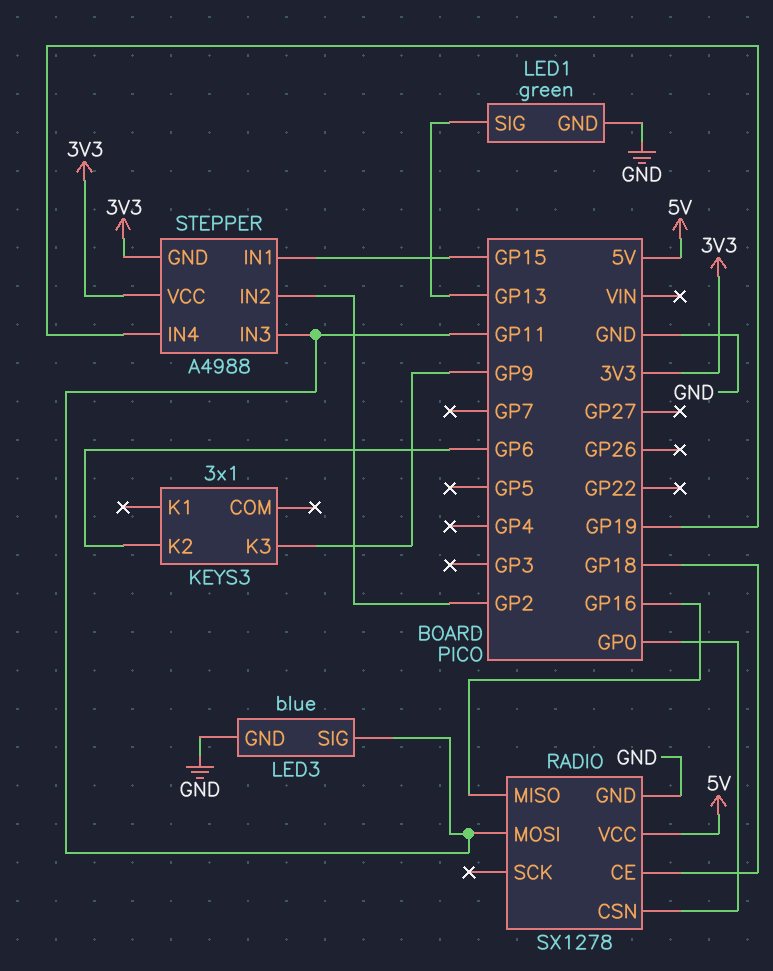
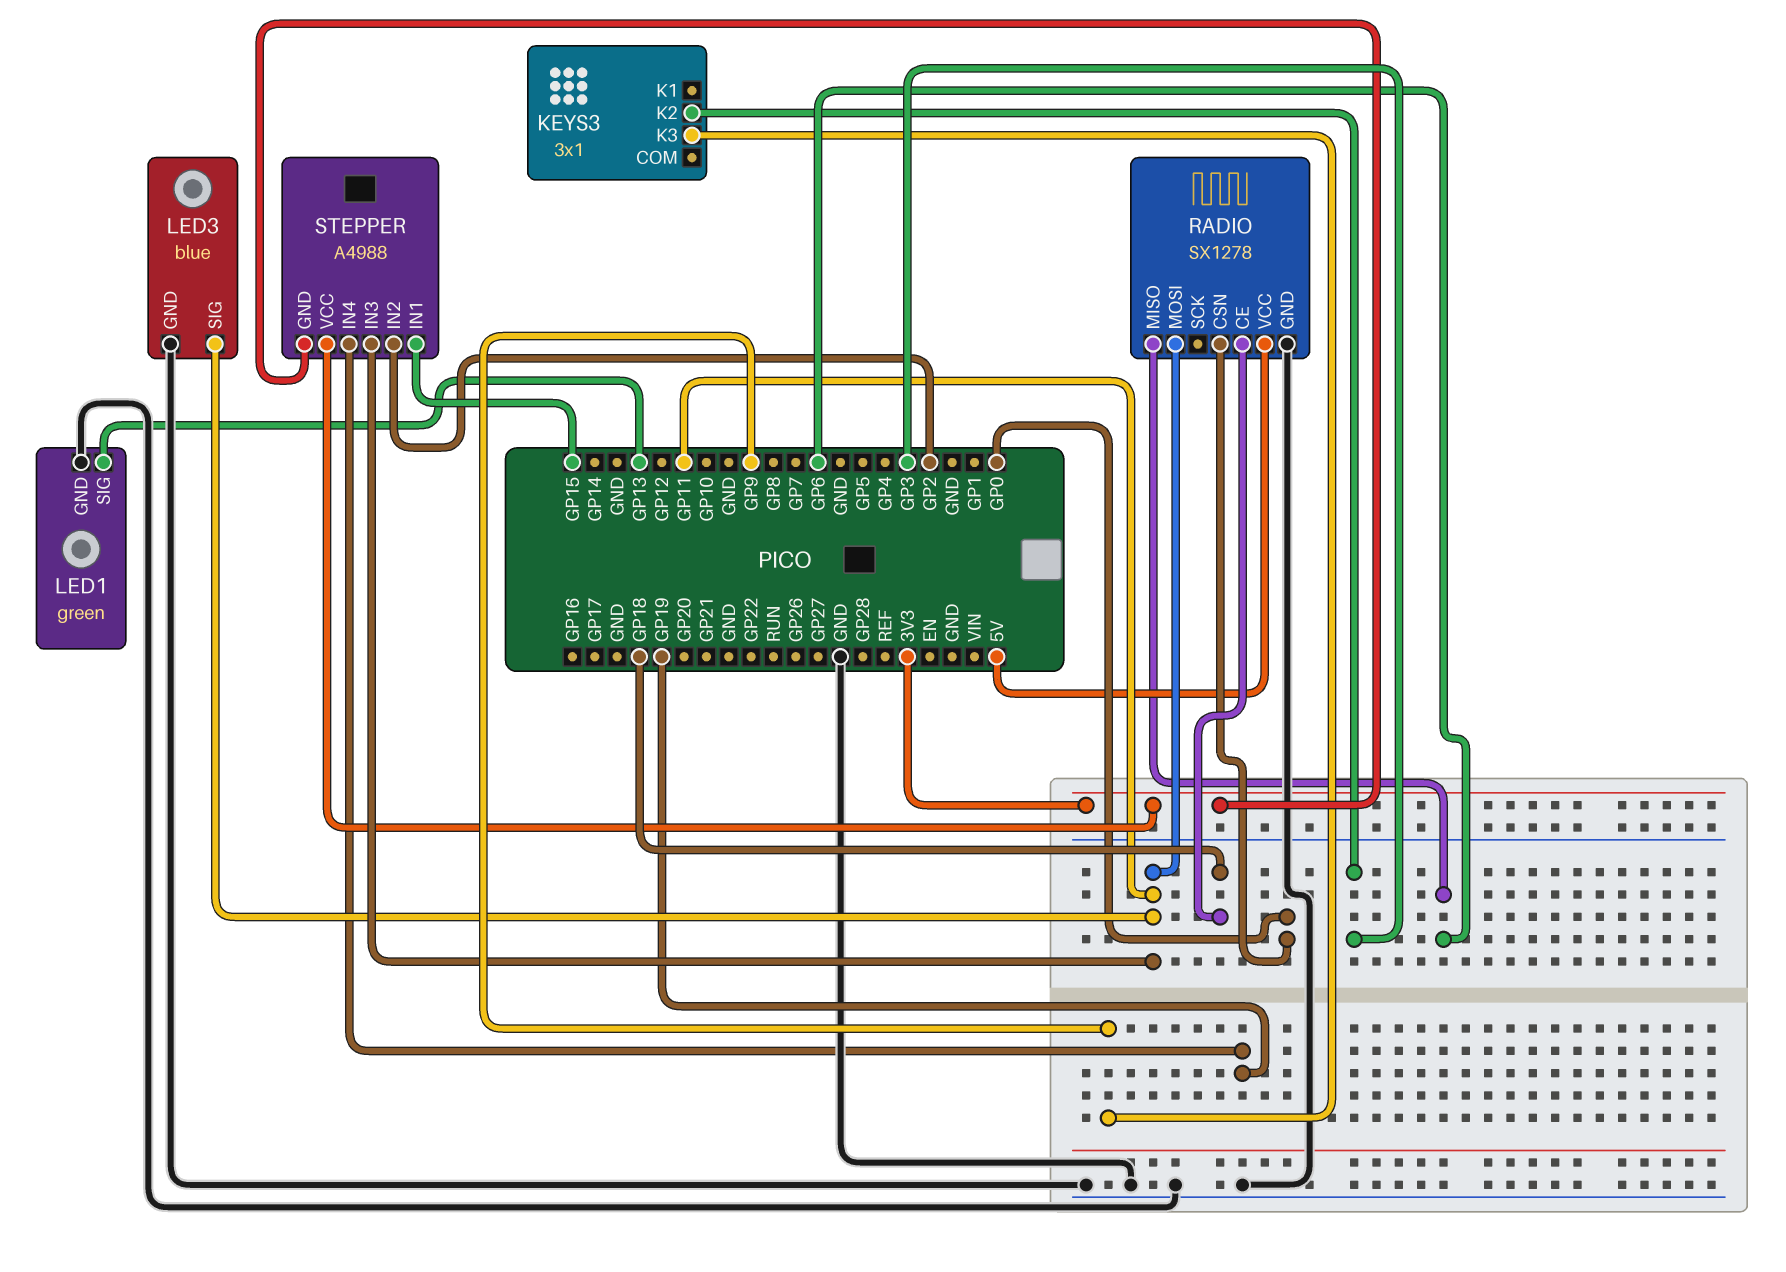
KEYS3 pin K2: GP6 -> GP3
RADIO pin MISO: GP16 -> GP6

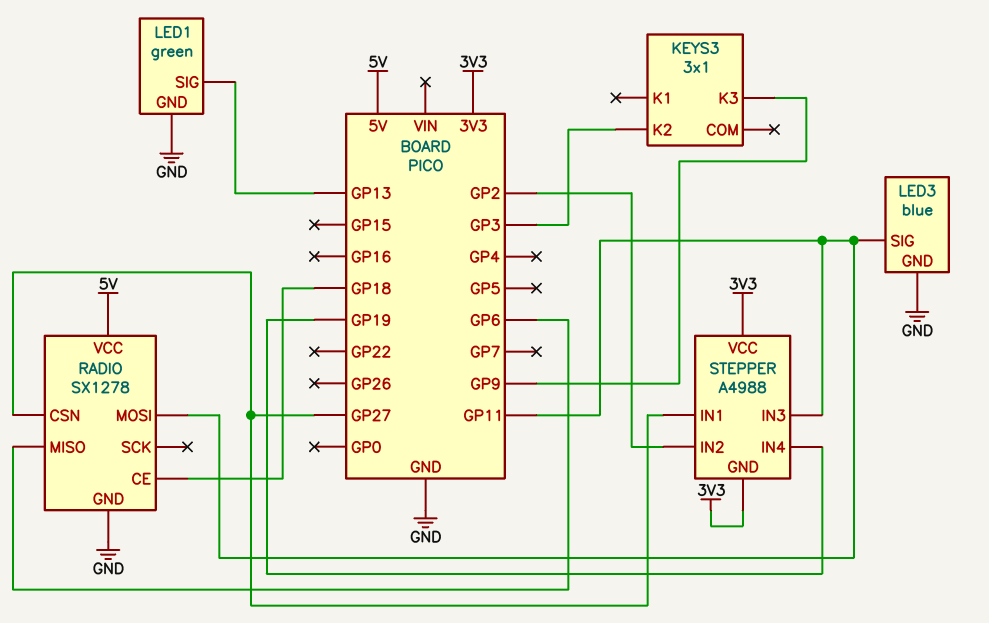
RADIO pin CSN: GP0 -> GP27
STEPPER pin IN1: GP15 -> GP27

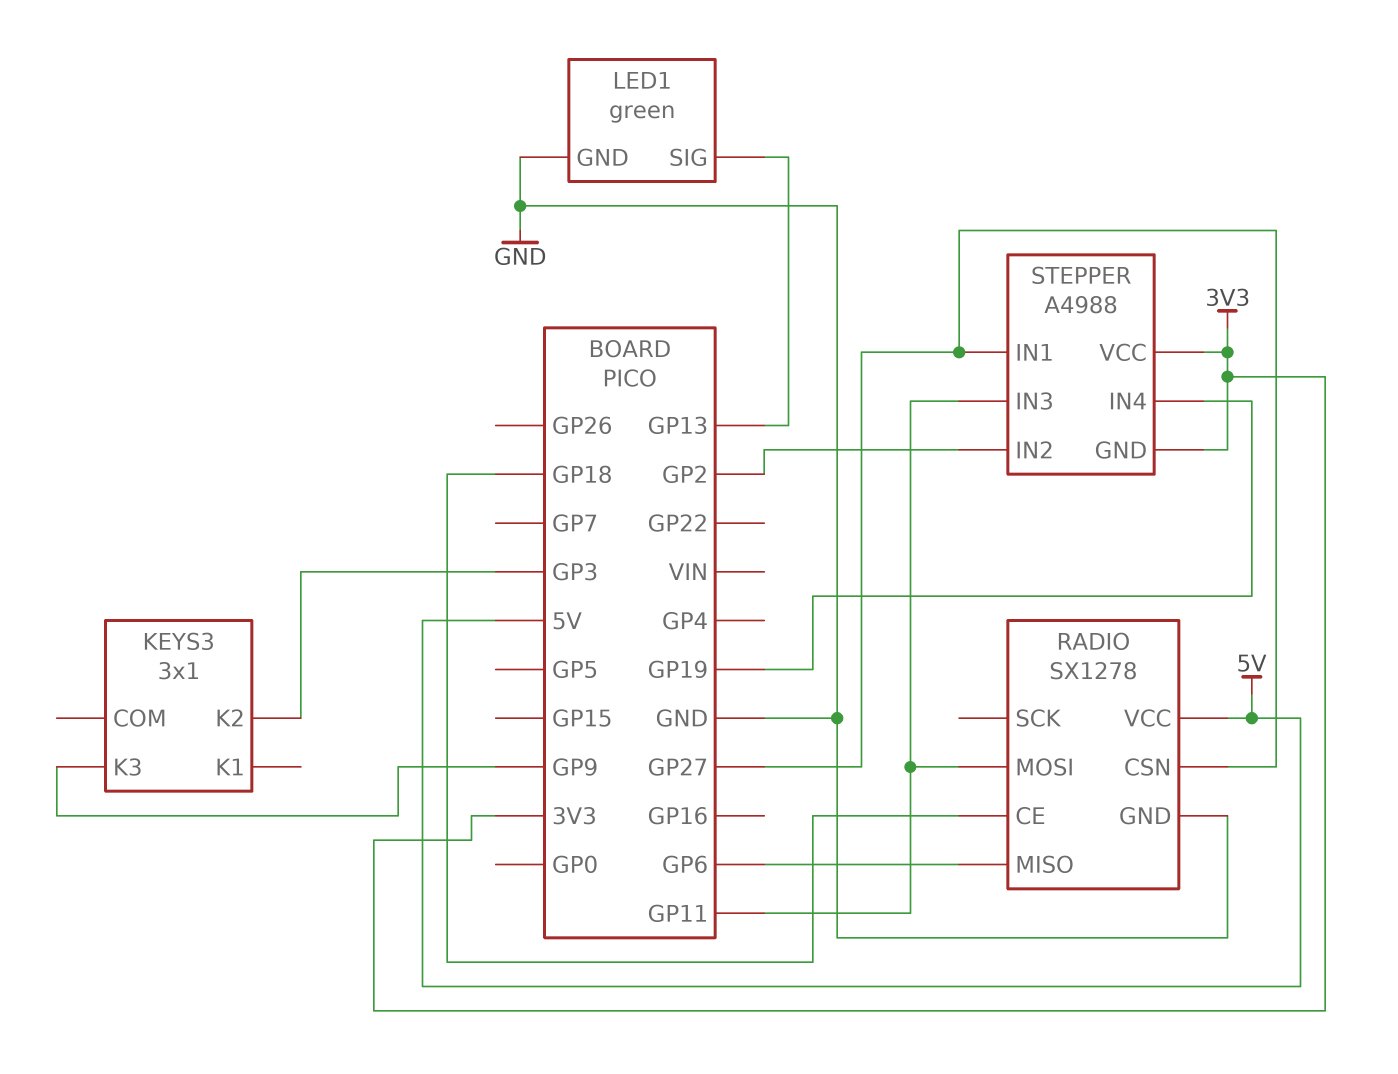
LED3: blue -> none
LED3 pin GND: GND -> none
LED3 pin SIG: GP11 -> none

